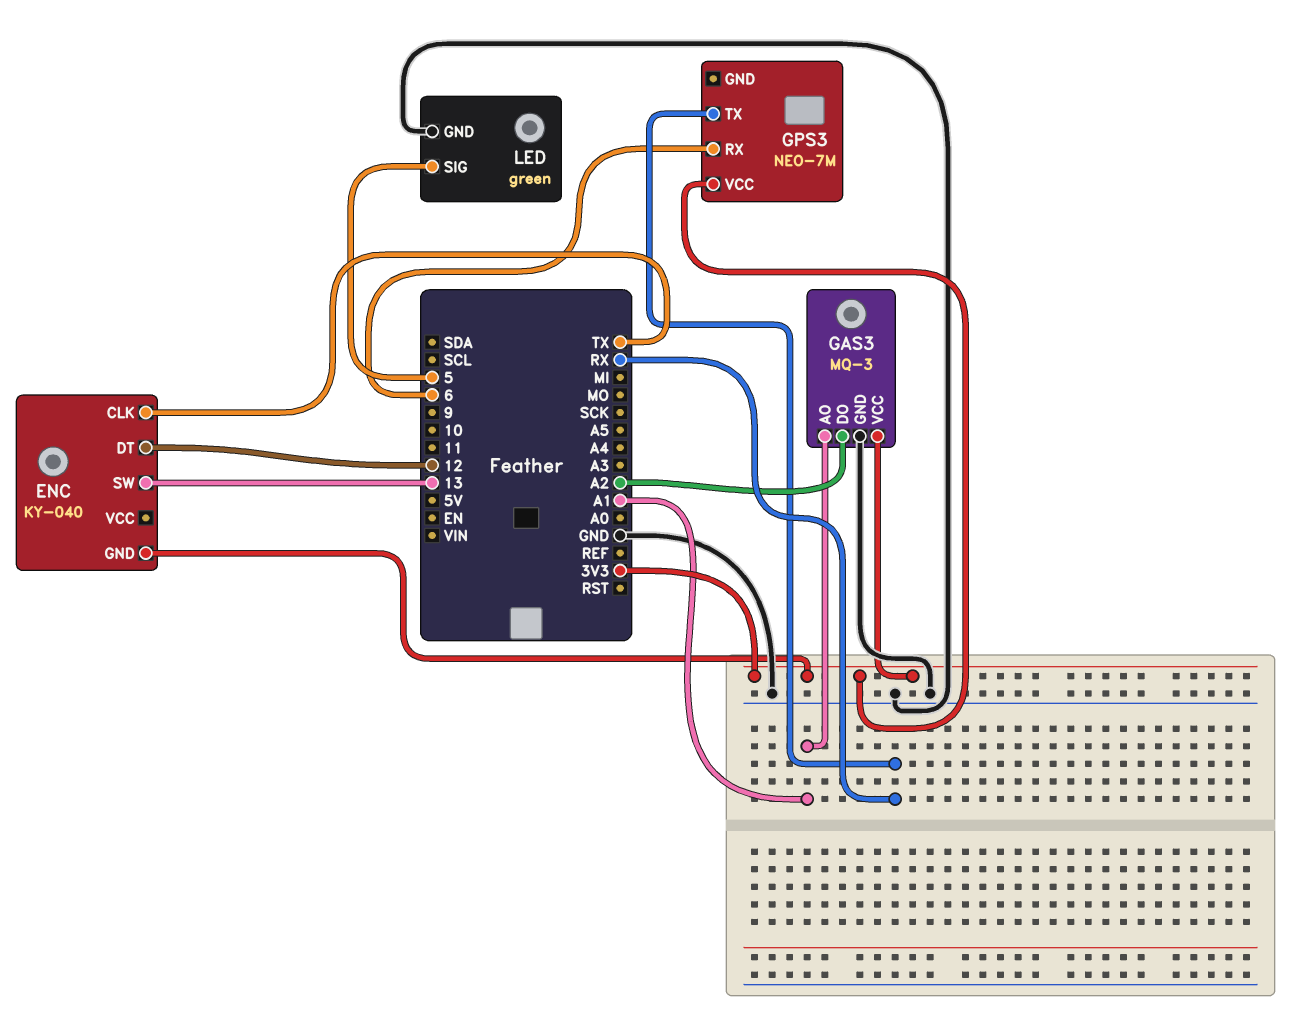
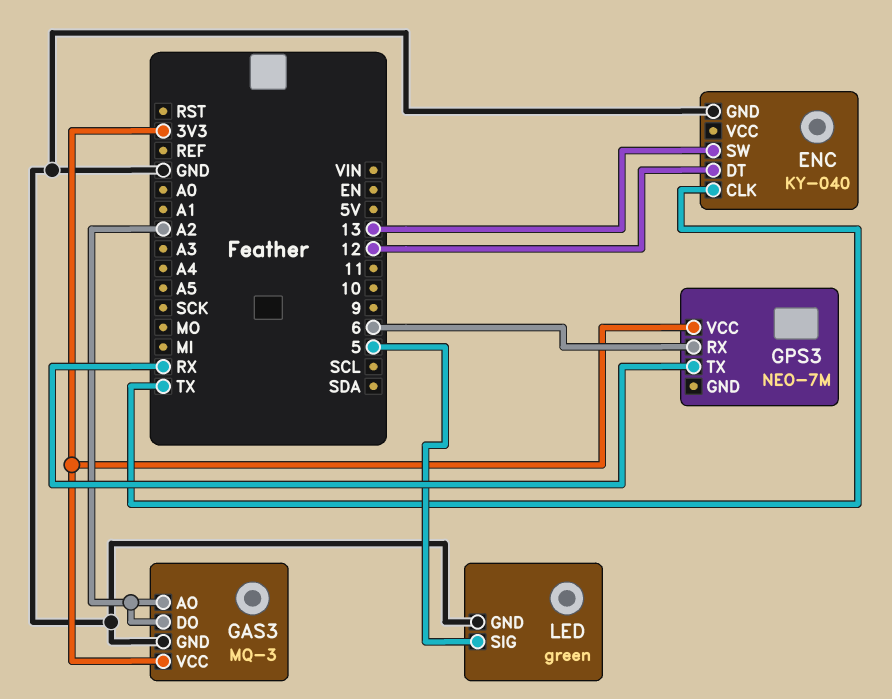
ENC pin GND: 3V3 -> GND
GAS3 pin AO: A1 -> A2

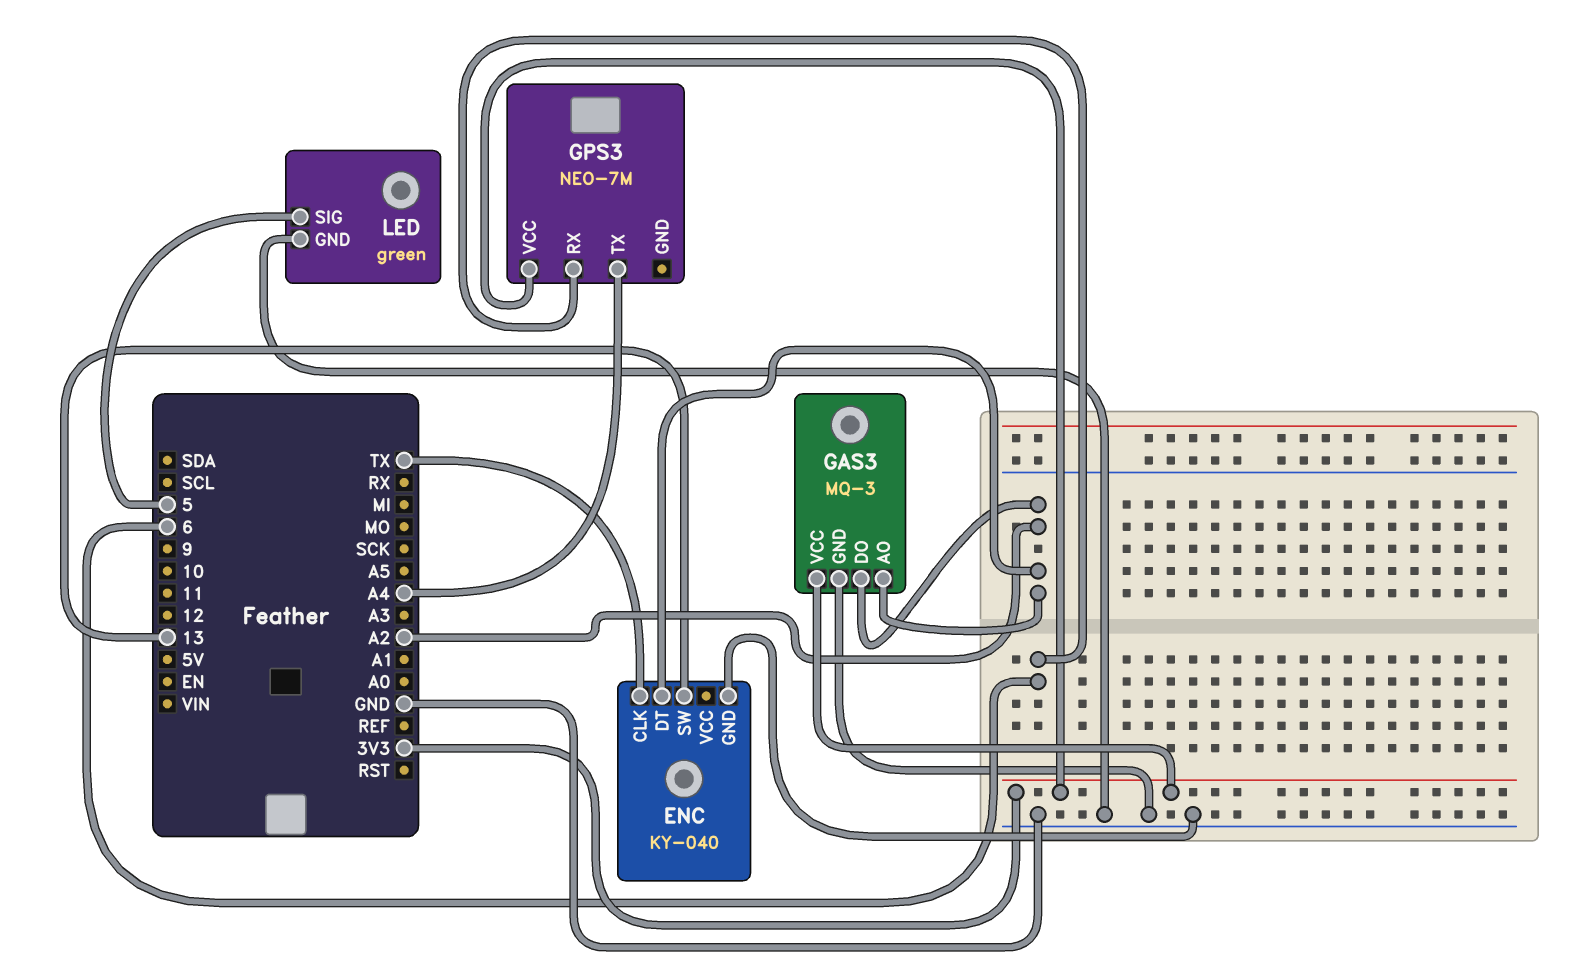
ENC pin DT: 12 -> A2
GPS3 pin TX: RX -> A4

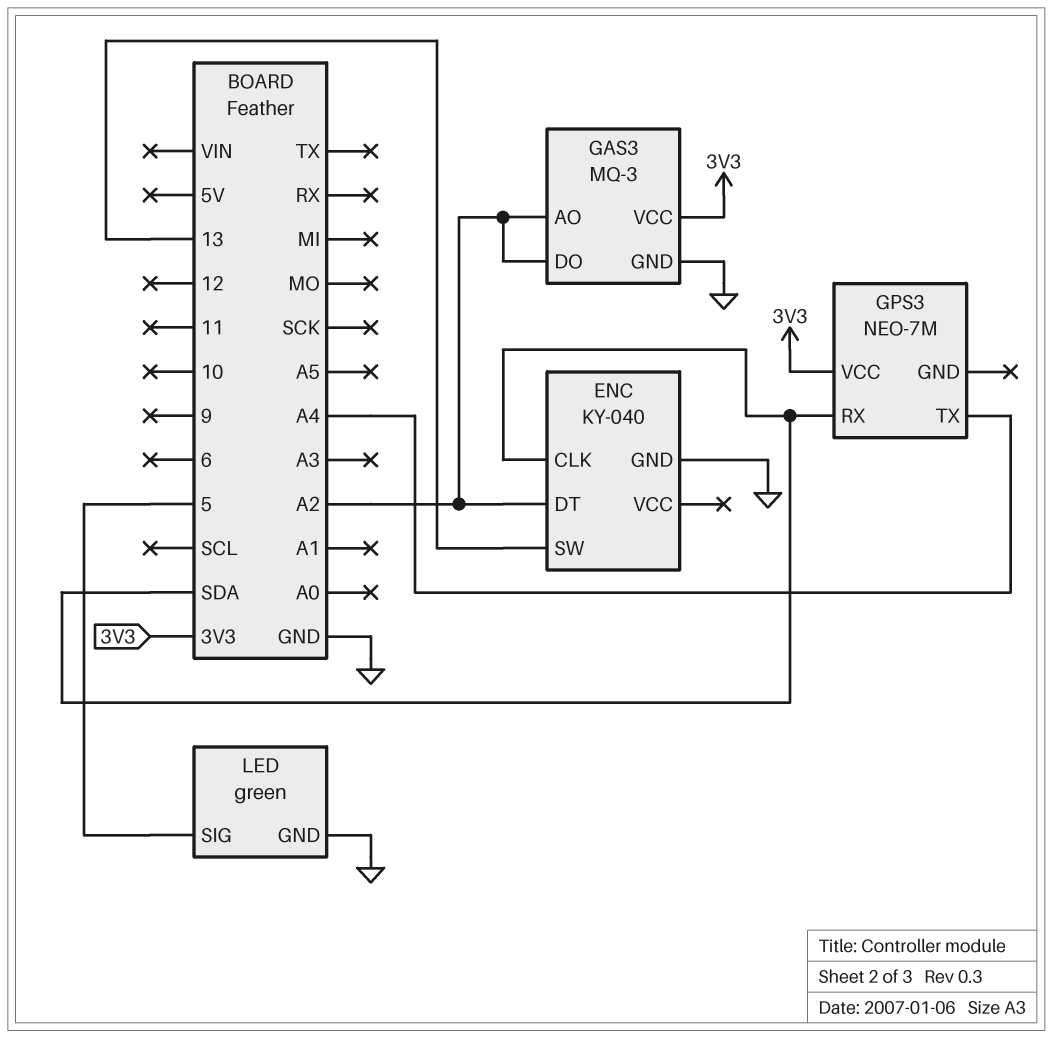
ENC pin CLK: TX -> SDA
GPS3 pin RX: 6 -> SDA

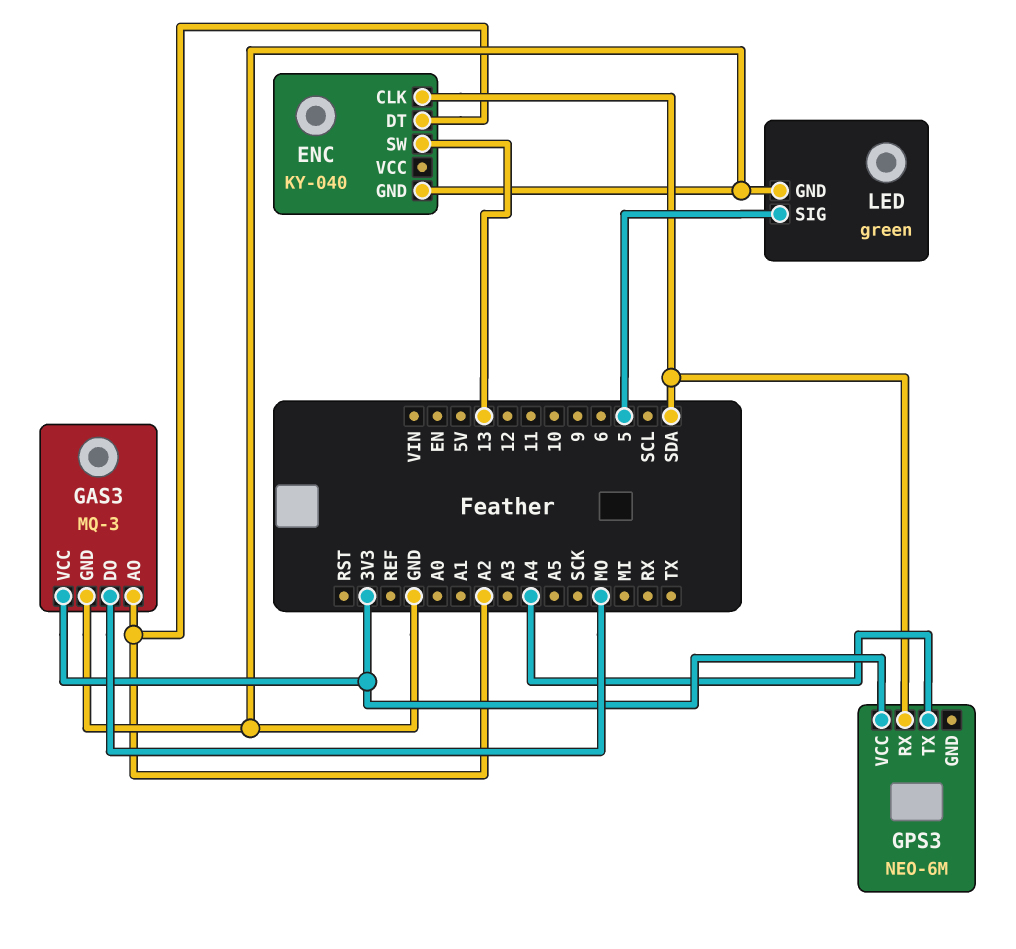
GAS3 pin DO: A2 -> MO
GPS3: NEO-7M -> NEO-6M

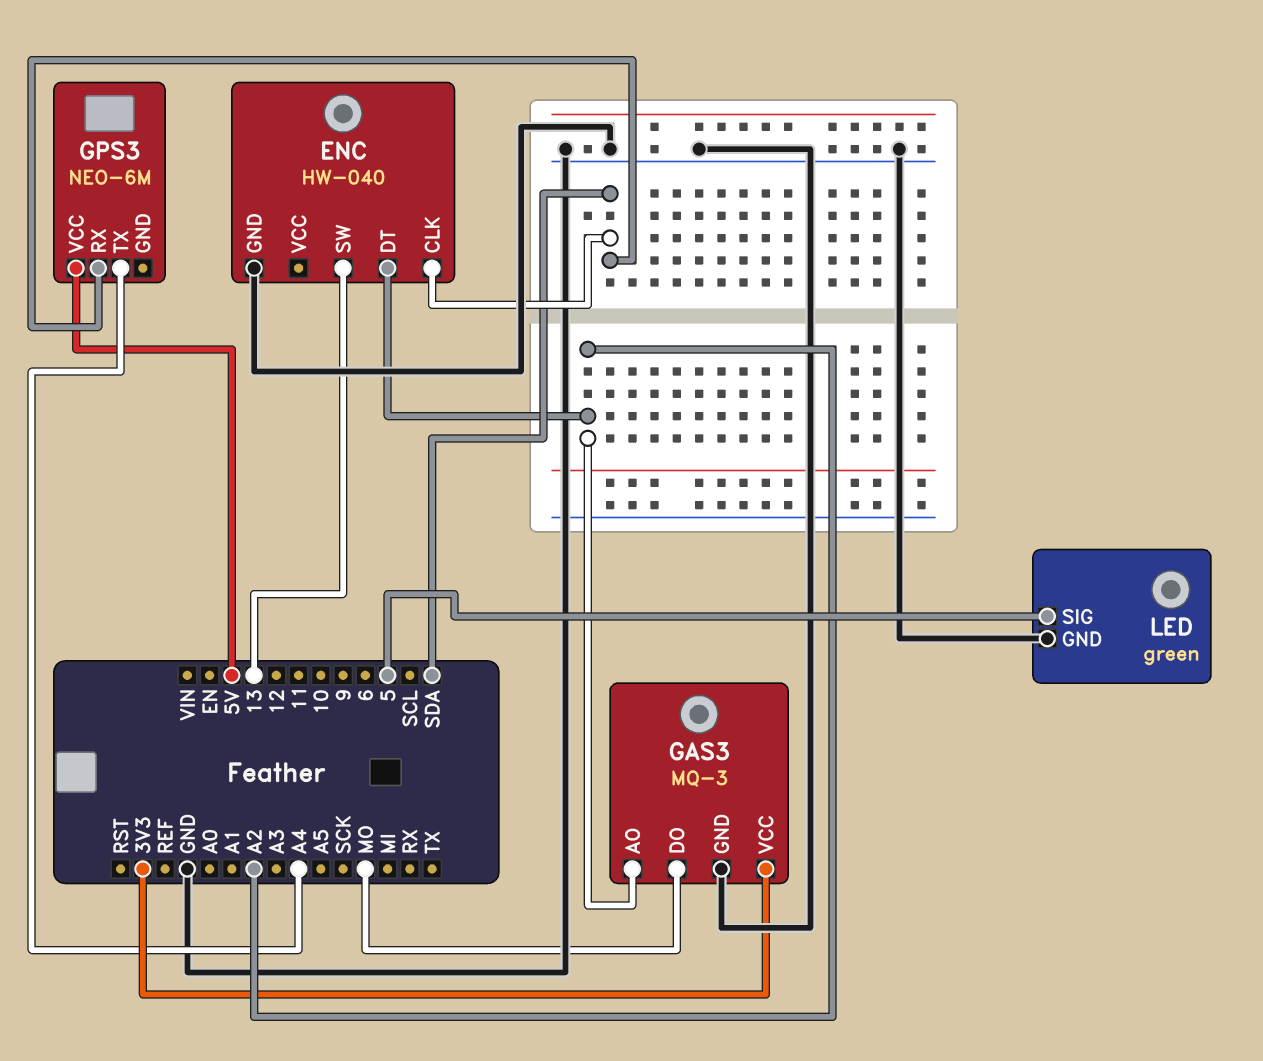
ENC: KY-040 -> HW-040
GPS3 pin VCC: 3V3 -> 5V

